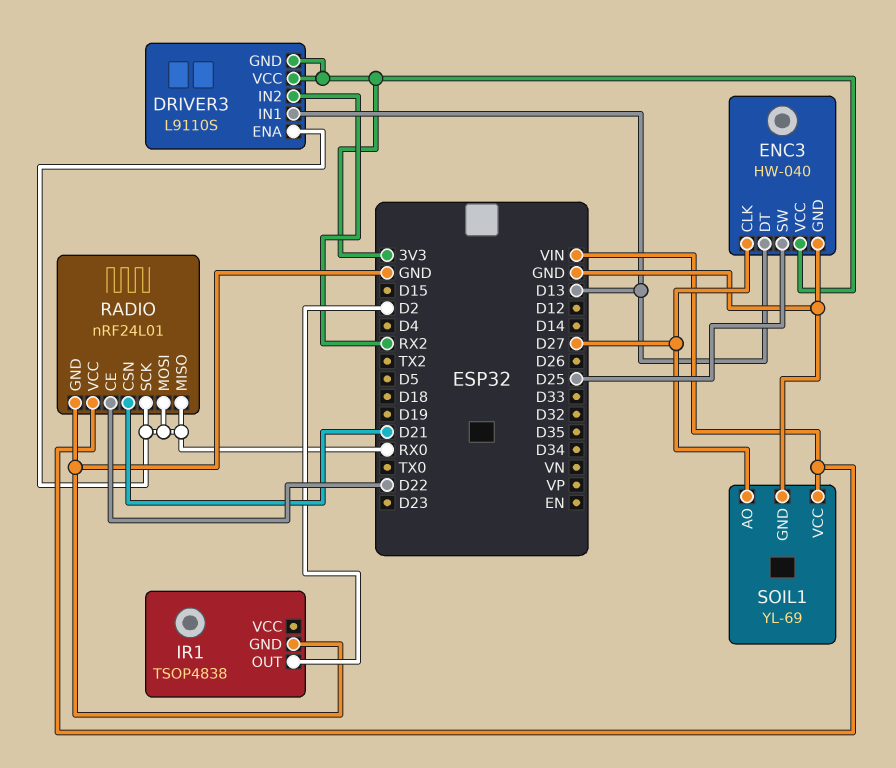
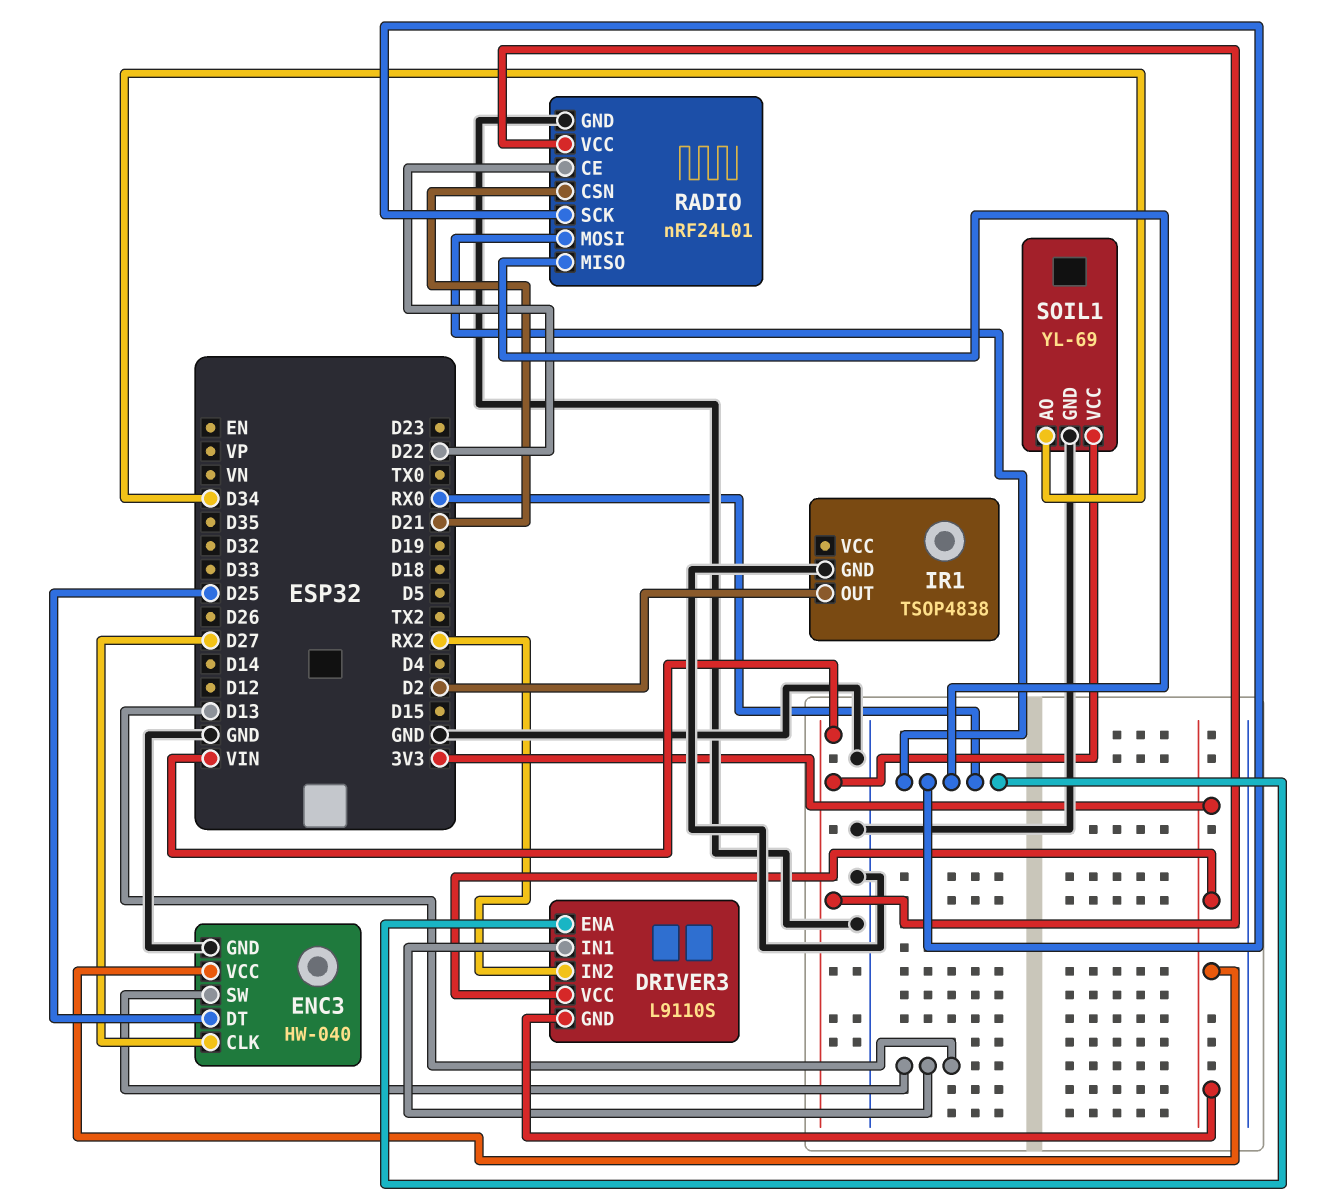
ENC3 pin DT: D13 -> D25
ENC3 pin SW: D25 -> D13
SOIL1 pin AO: D27 -> D34

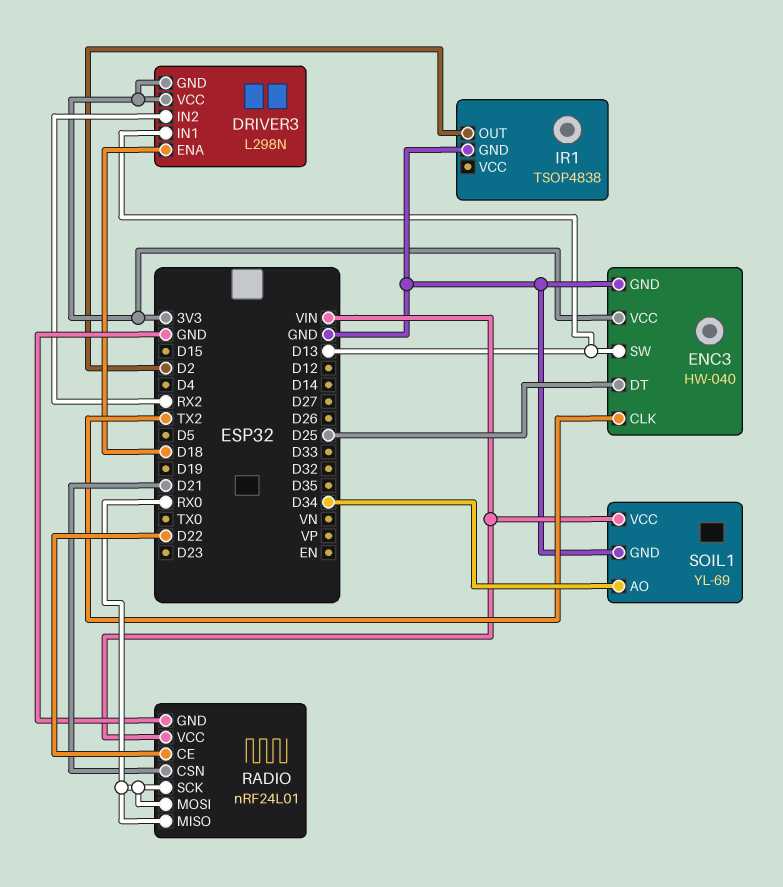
DRIVER3: L9110S -> L298N
DRIVER3 pin ENA: RX0 -> D18
ENC3 pin CLK: D27 -> TX2

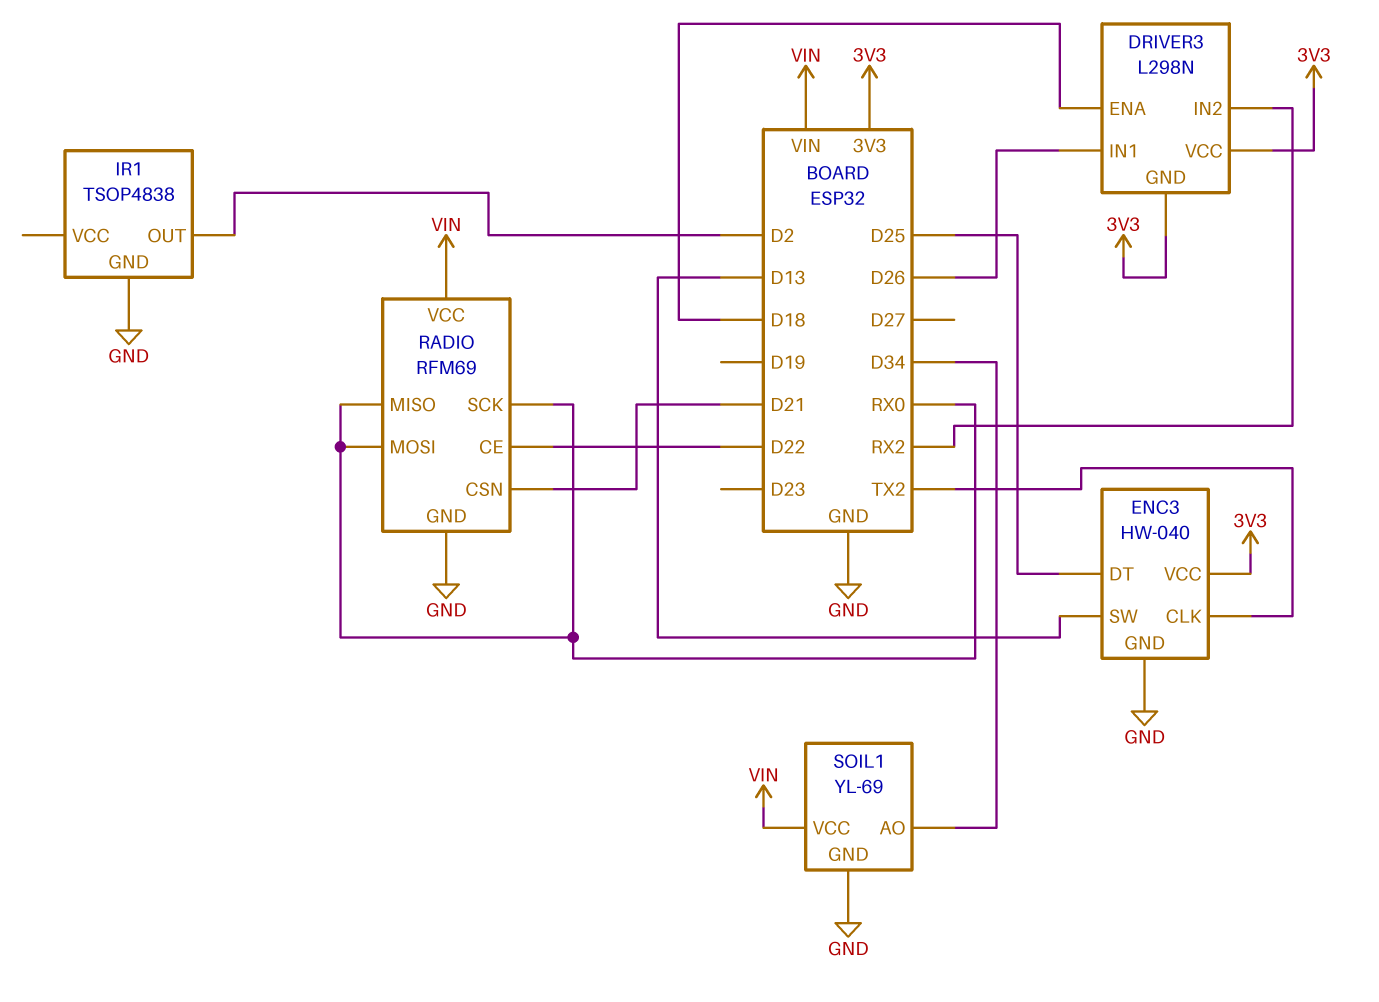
DRIVER3 pin IN1: D13 -> D26
RADIO: nRF24L01 -> RFM69

